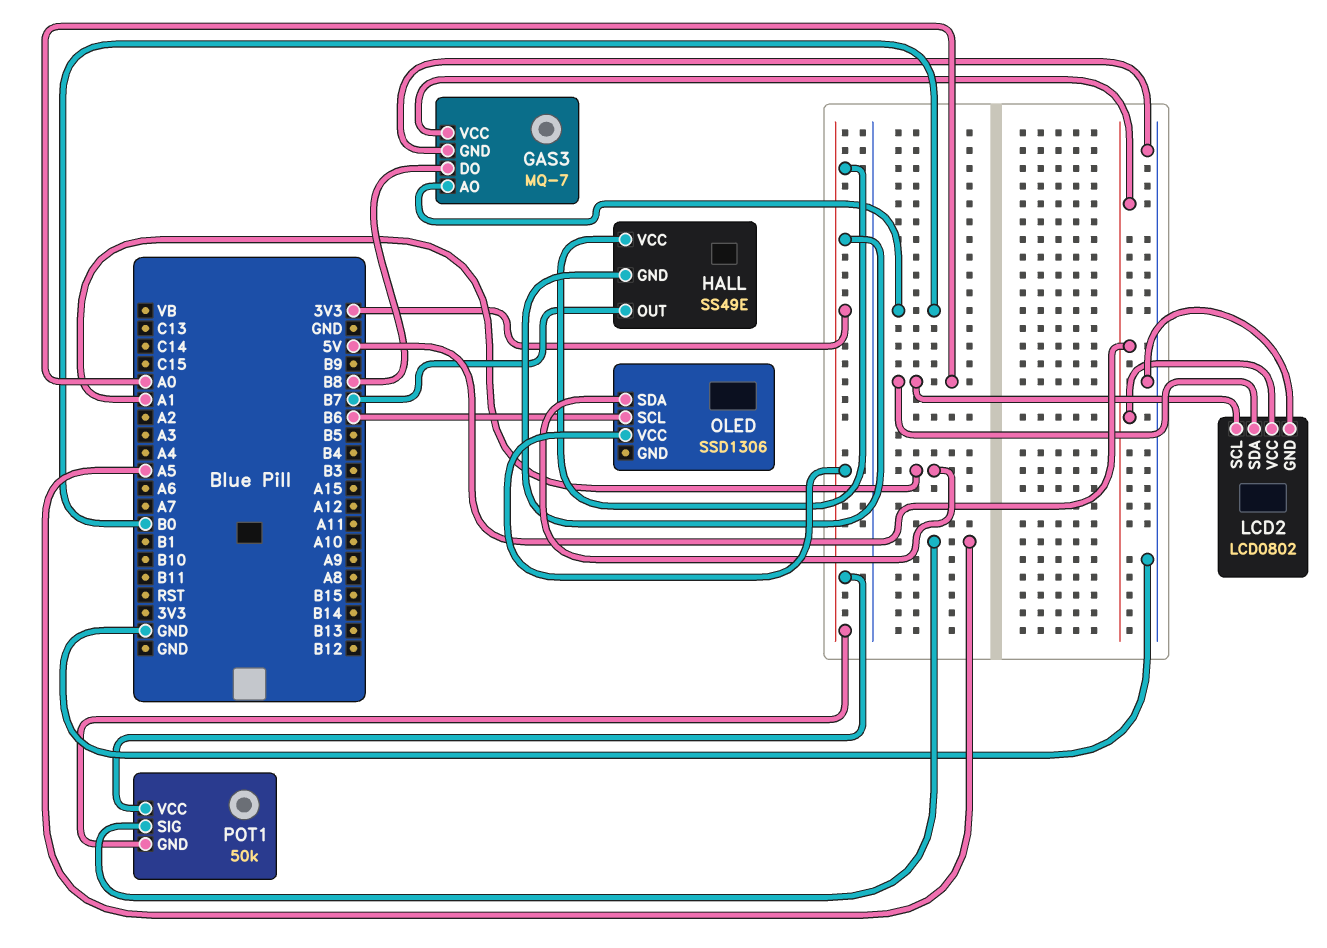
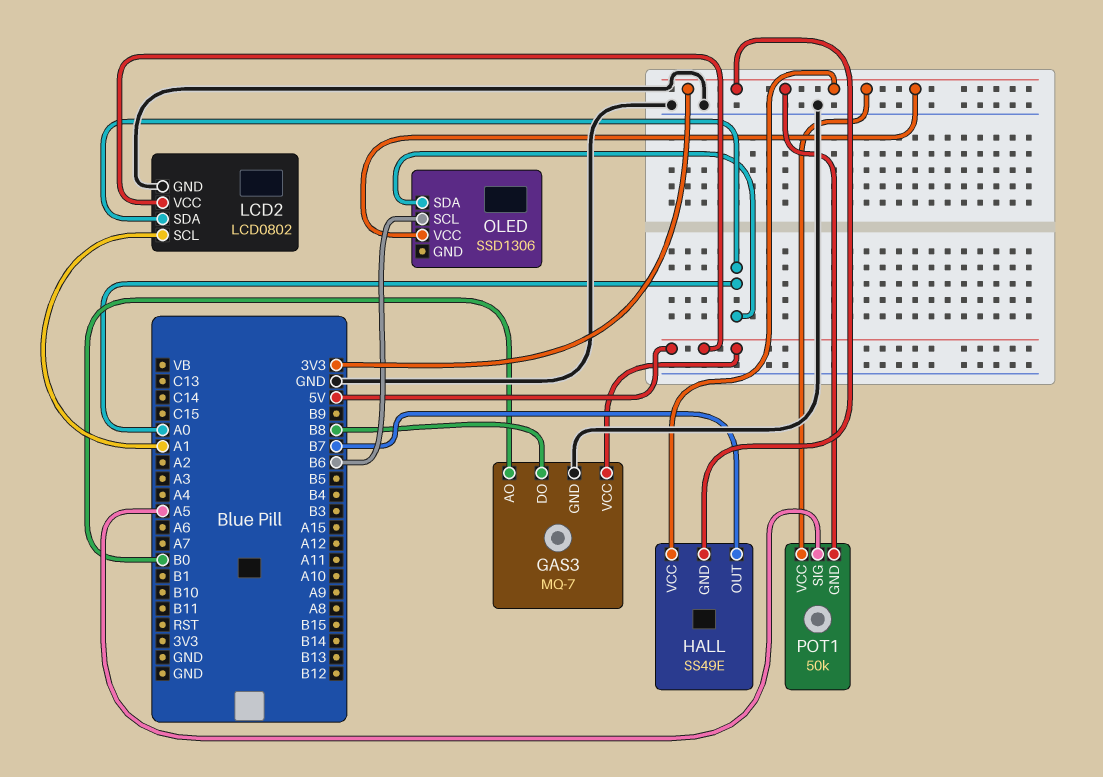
LCD2 pin SCL: A0 -> A1
OLED pin SDA: A1 -> A0

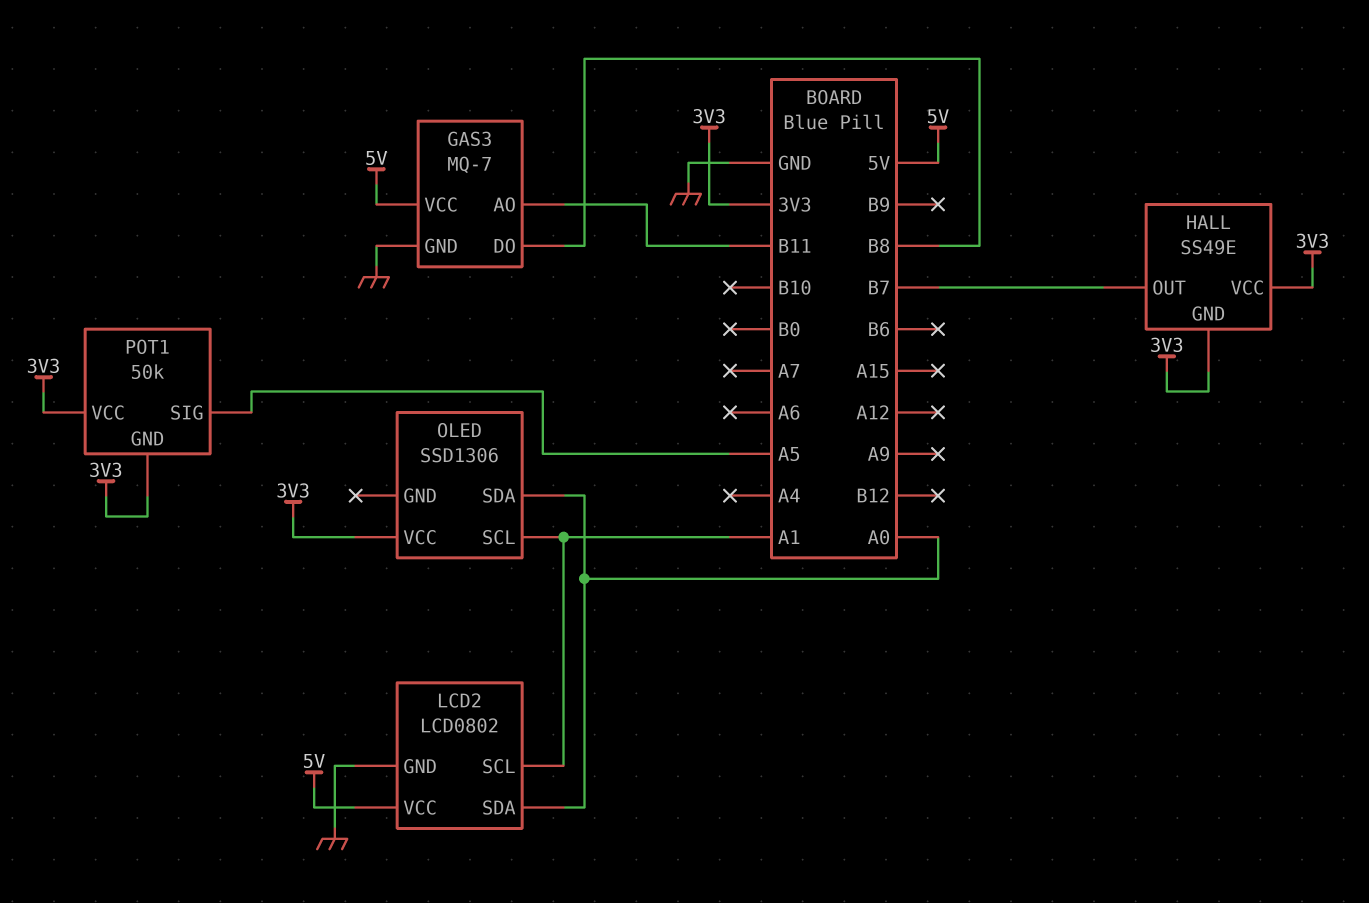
GAS3 pin AO: B0 -> B11
OLED pin SCL: B6 -> A1

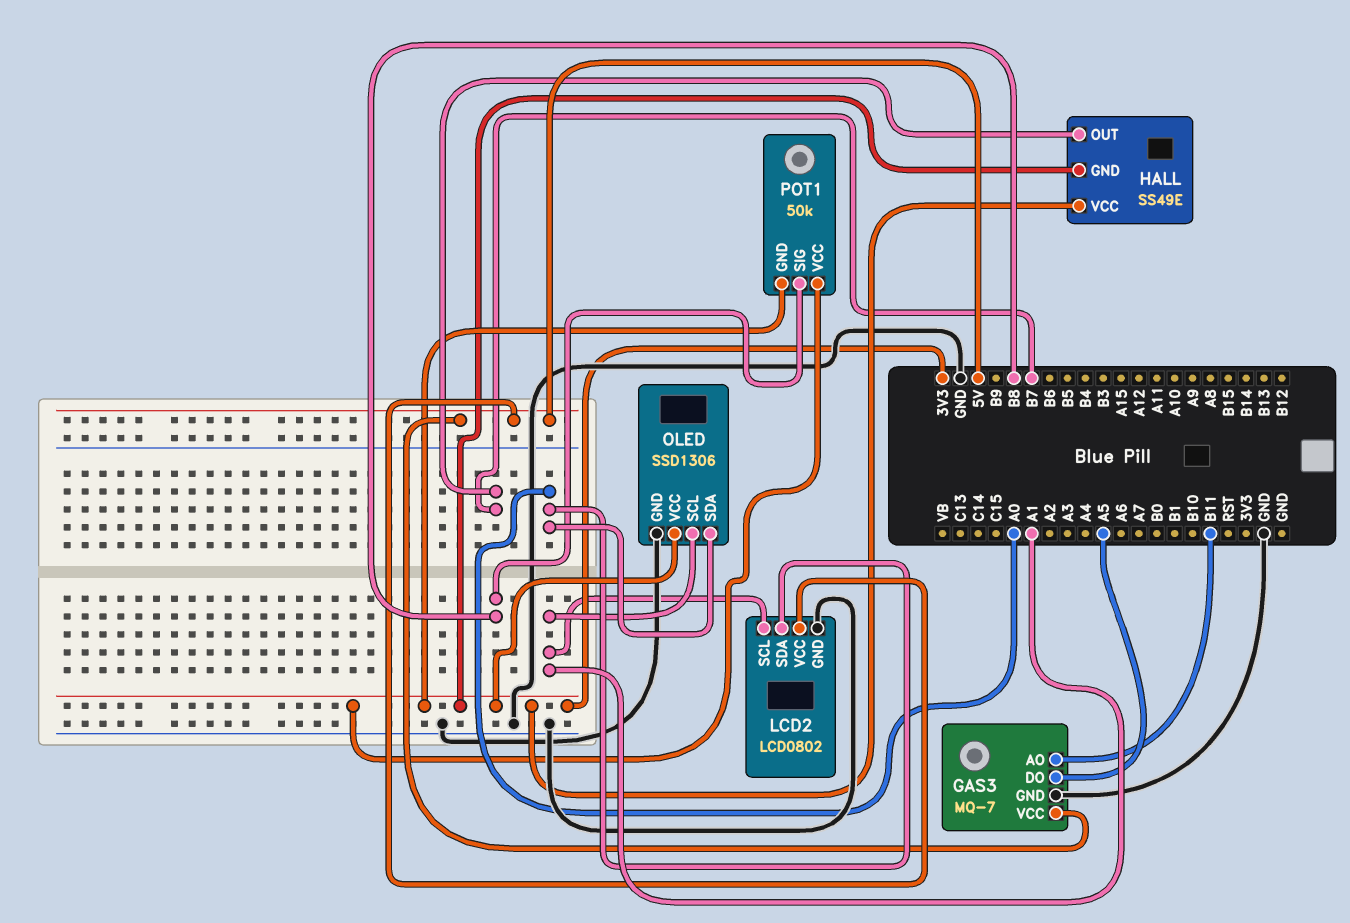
GAS3 pin DO: B8 -> A5
OLED pin GND: none -> GND
POT1 pin SIG: A5 -> B8

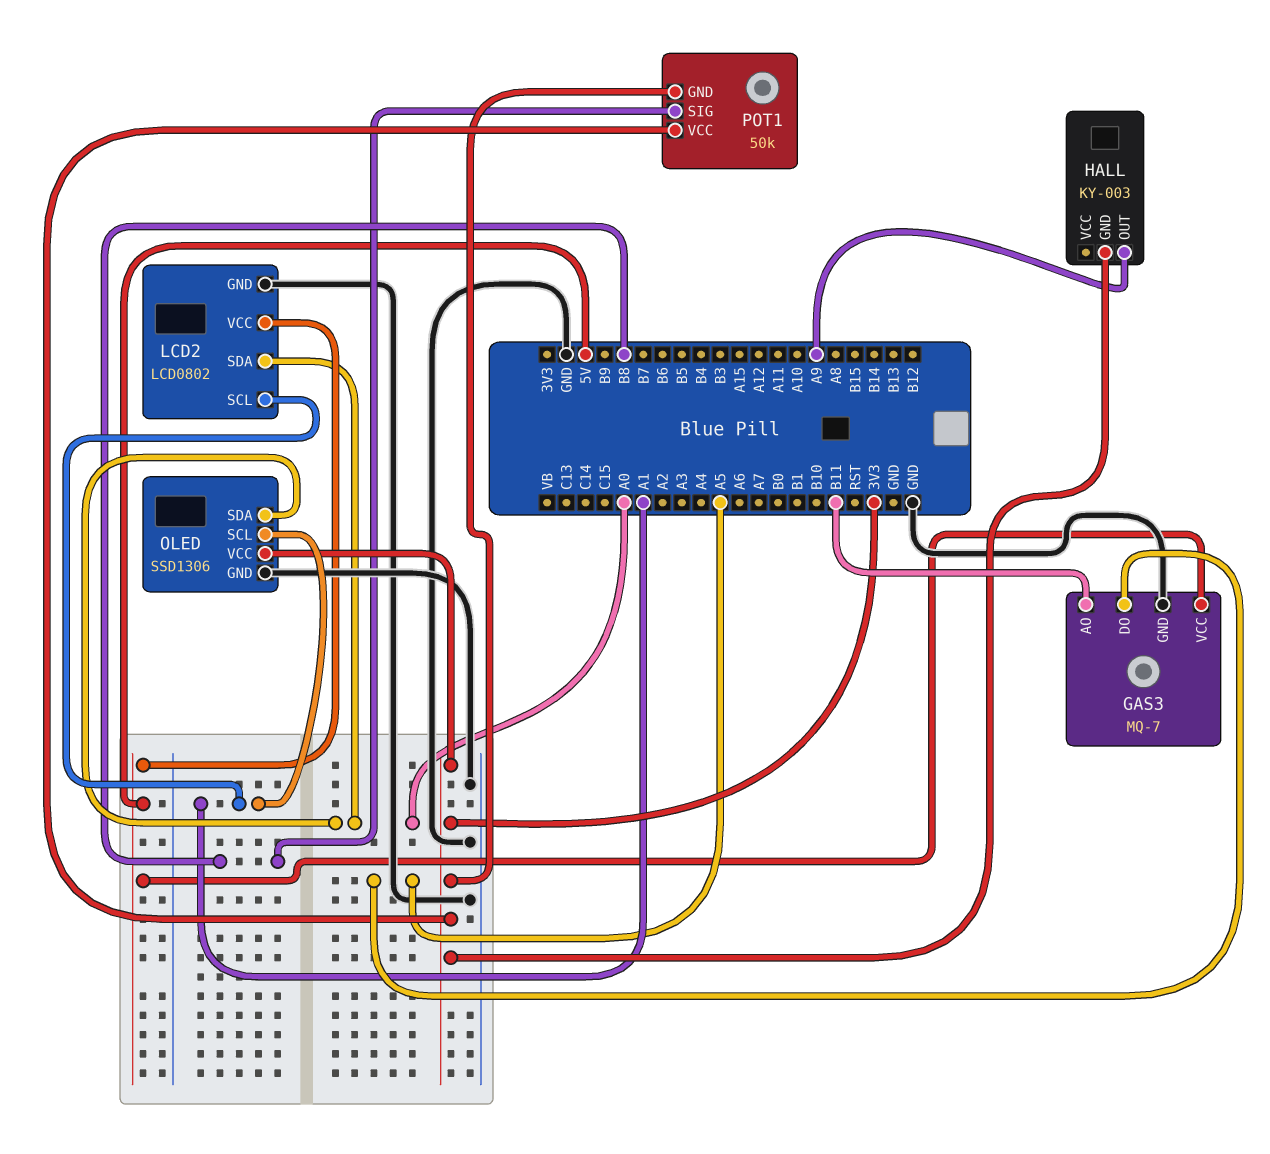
HALL: SS49E -> KY-003
HALL pin OUT: B7 -> A9
HALL pin VCC: 3V3 -> none

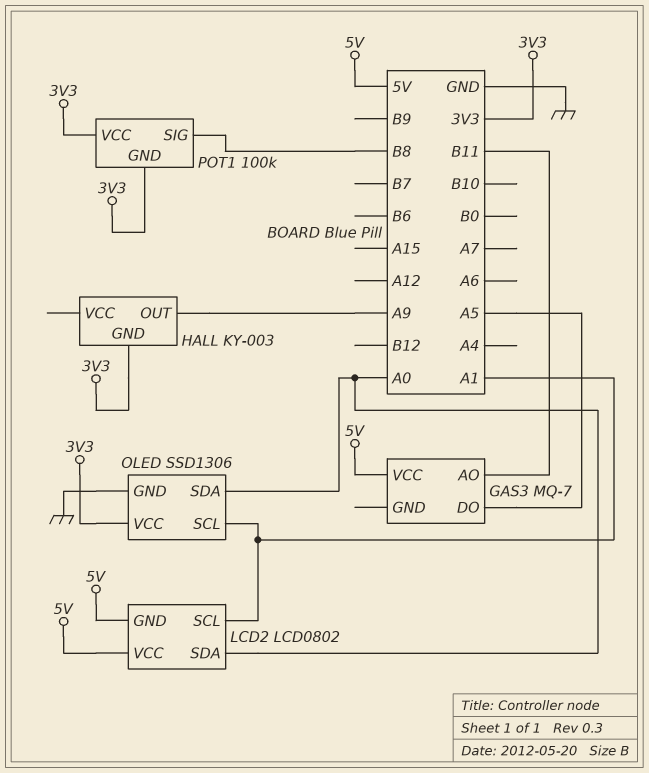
GAS3 pin GND: GND -> none
LCD2 pin GND: GND -> 5V
POT1: 50k -> 100k

